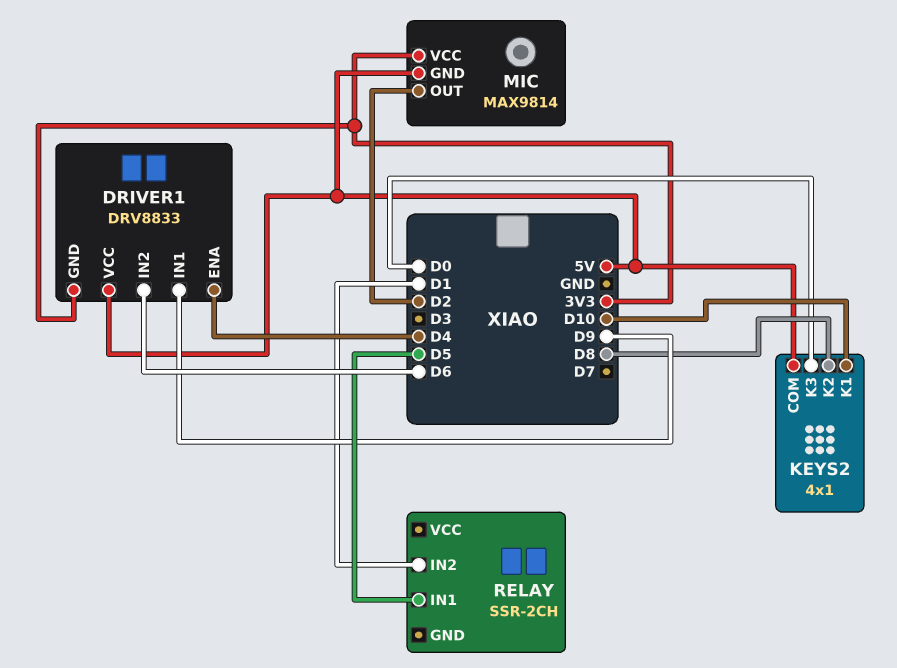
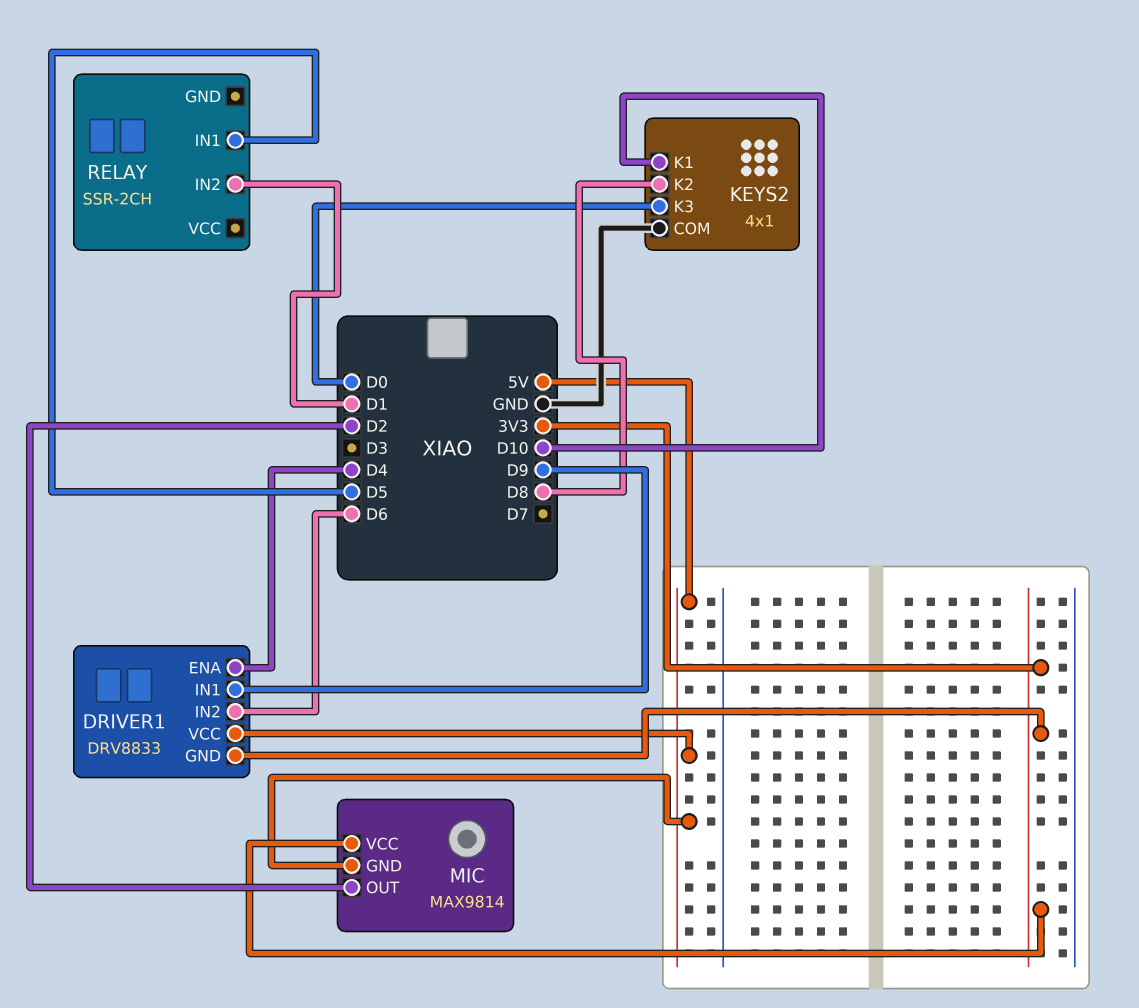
KEYS2 pin COM: 5V -> GND

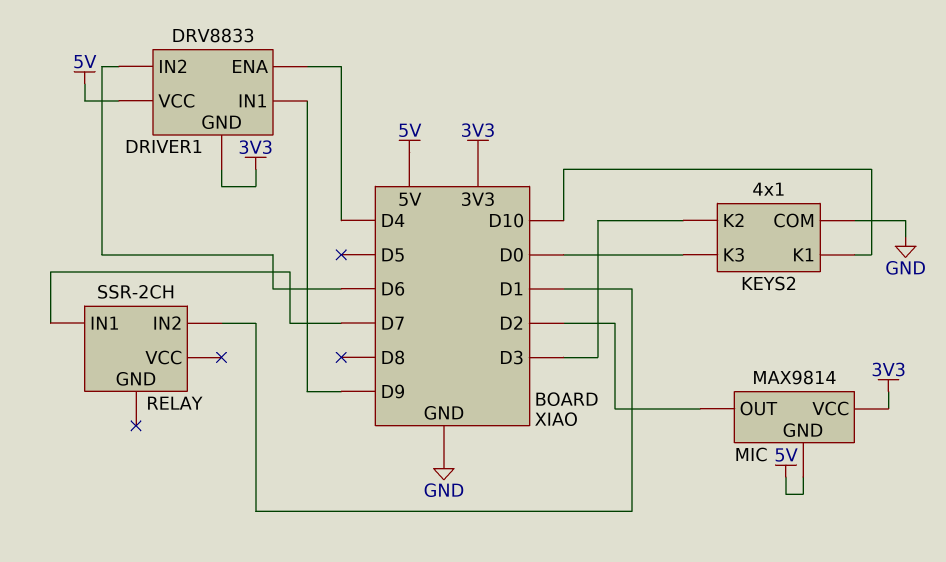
KEYS2 pin K2: D8 -> D3
RELAY pin IN1: D5 -> D7

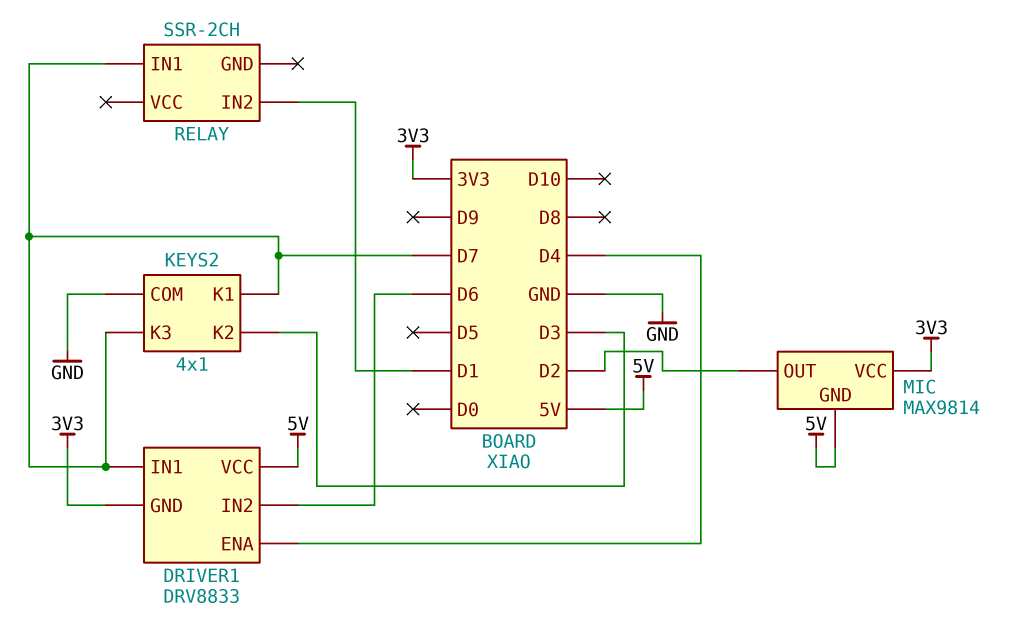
DRIVER1 pin IN1: D9 -> D7
KEYS2 pin K1: D10 -> D7
KEYS2 pin K3: D0 -> D7

